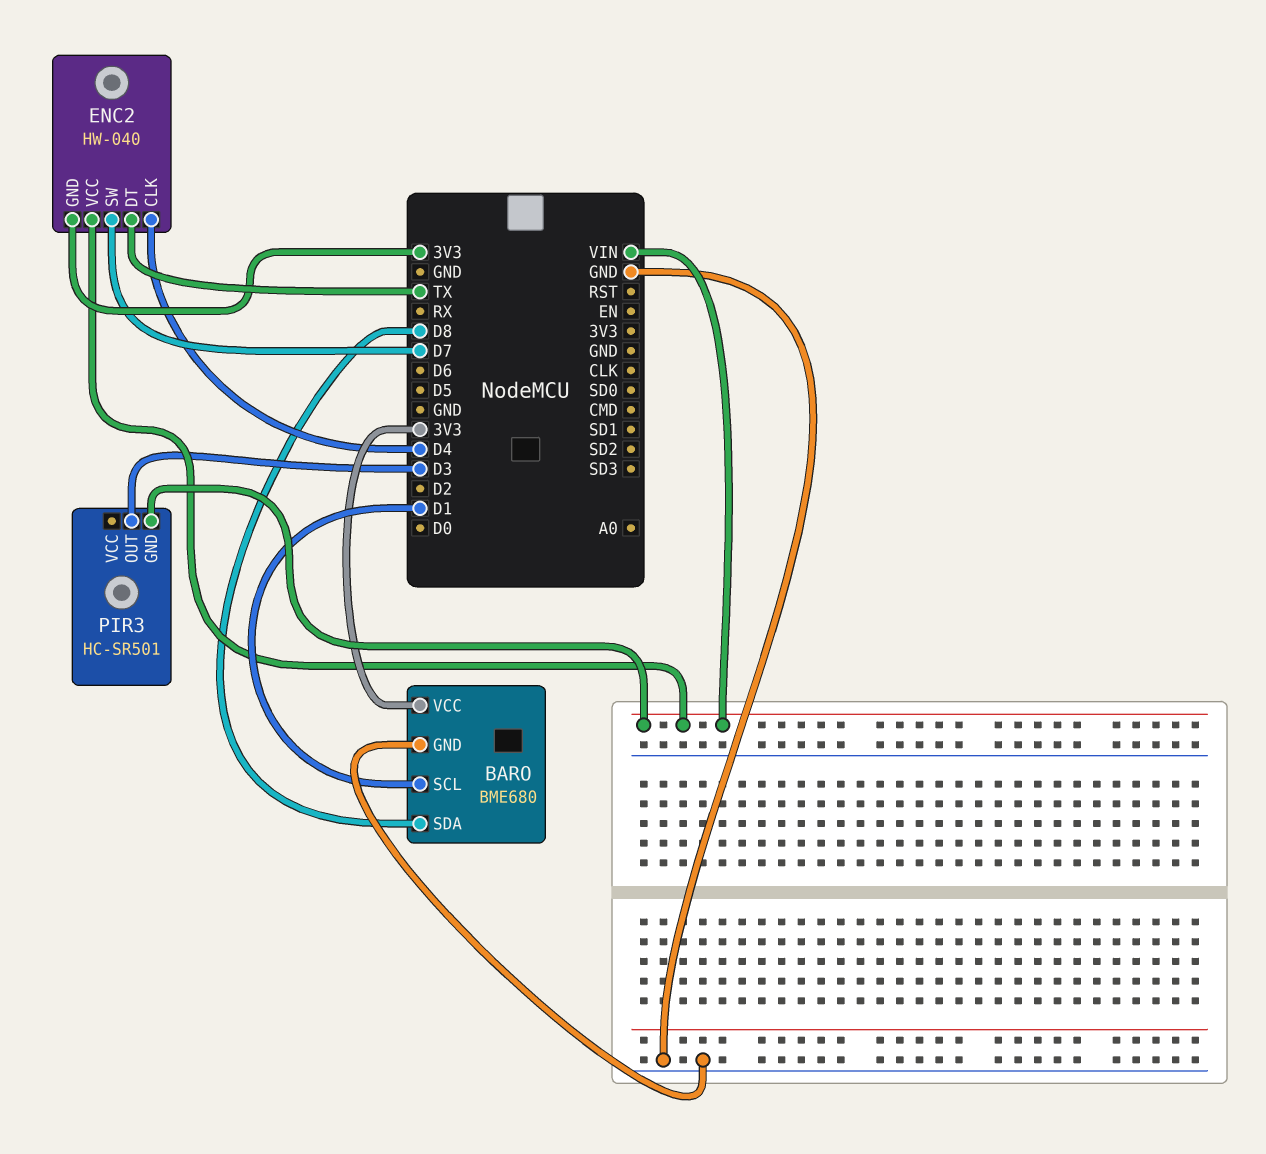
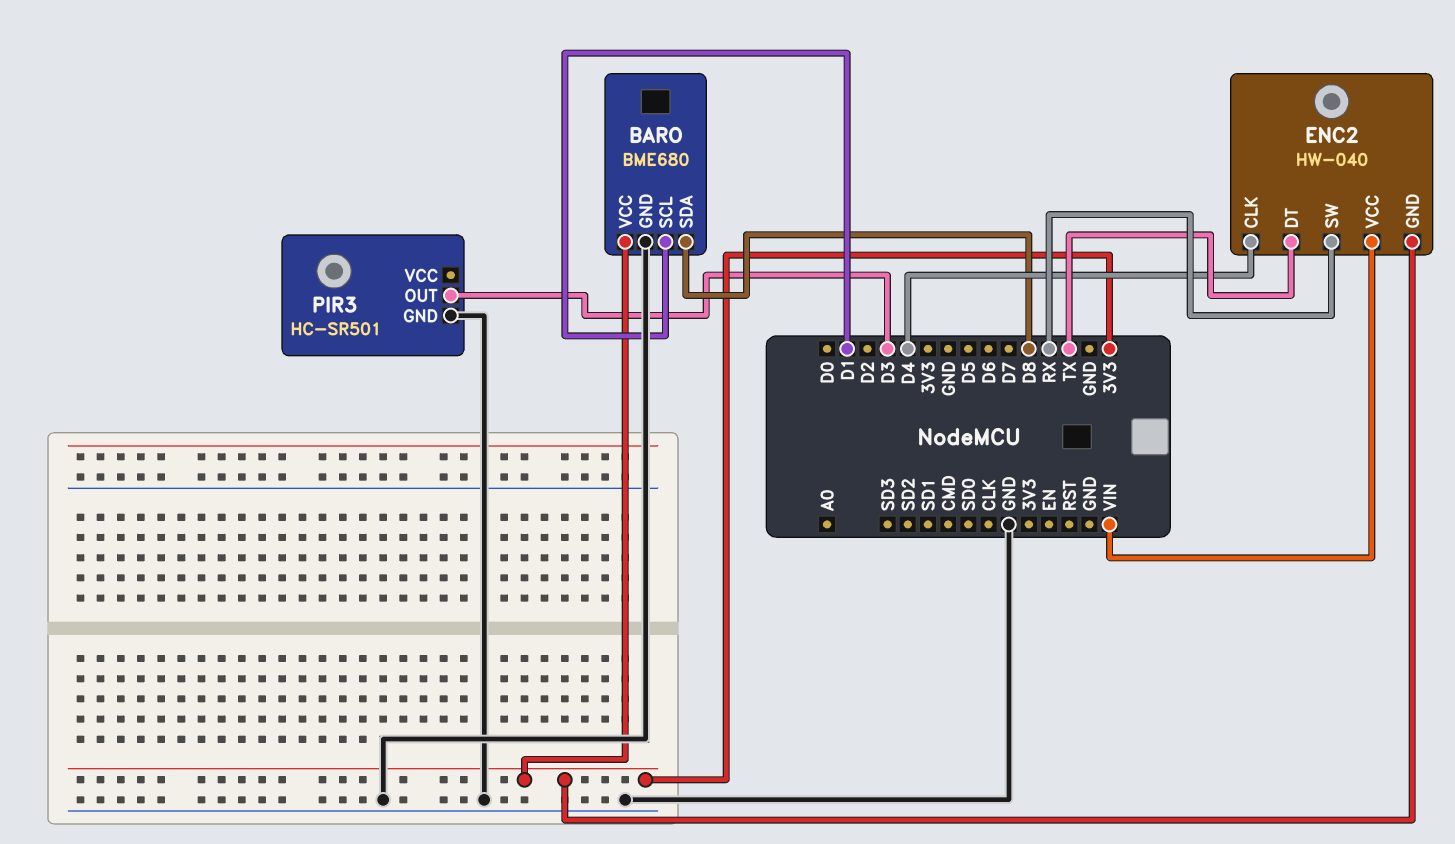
ENC2 pin SW: D7 -> RX
PIR3 pin GND: VIN -> GND

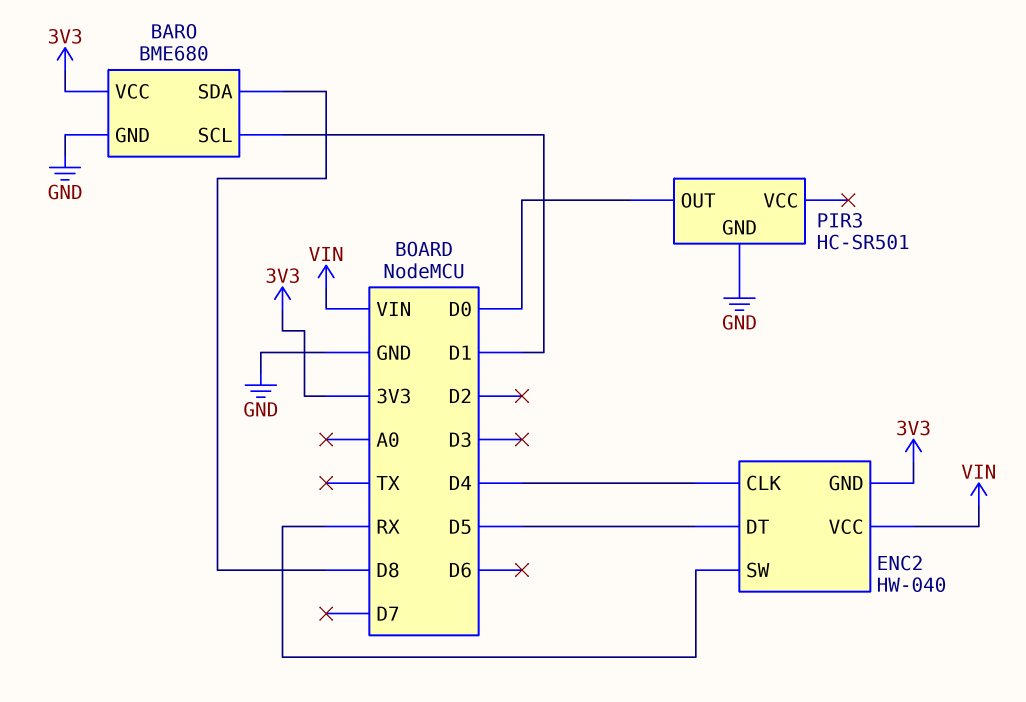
ENC2 pin DT: TX -> D5
PIR3 pin OUT: D3 -> D0

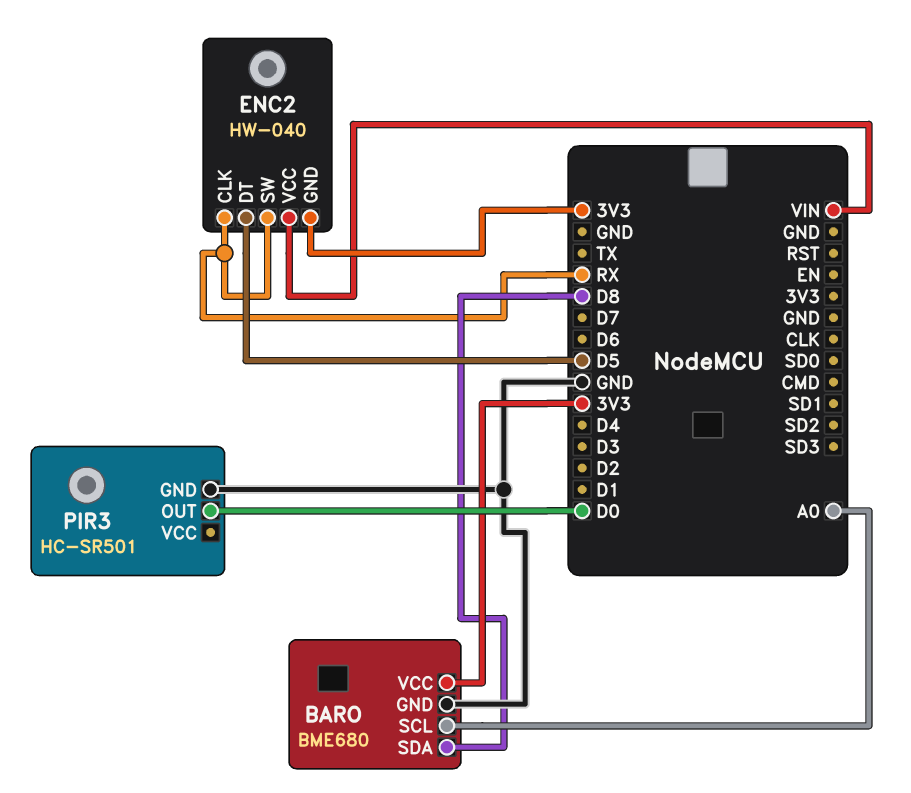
BARO pin SCL: D1 -> A0
ENC2 pin CLK: D4 -> RX

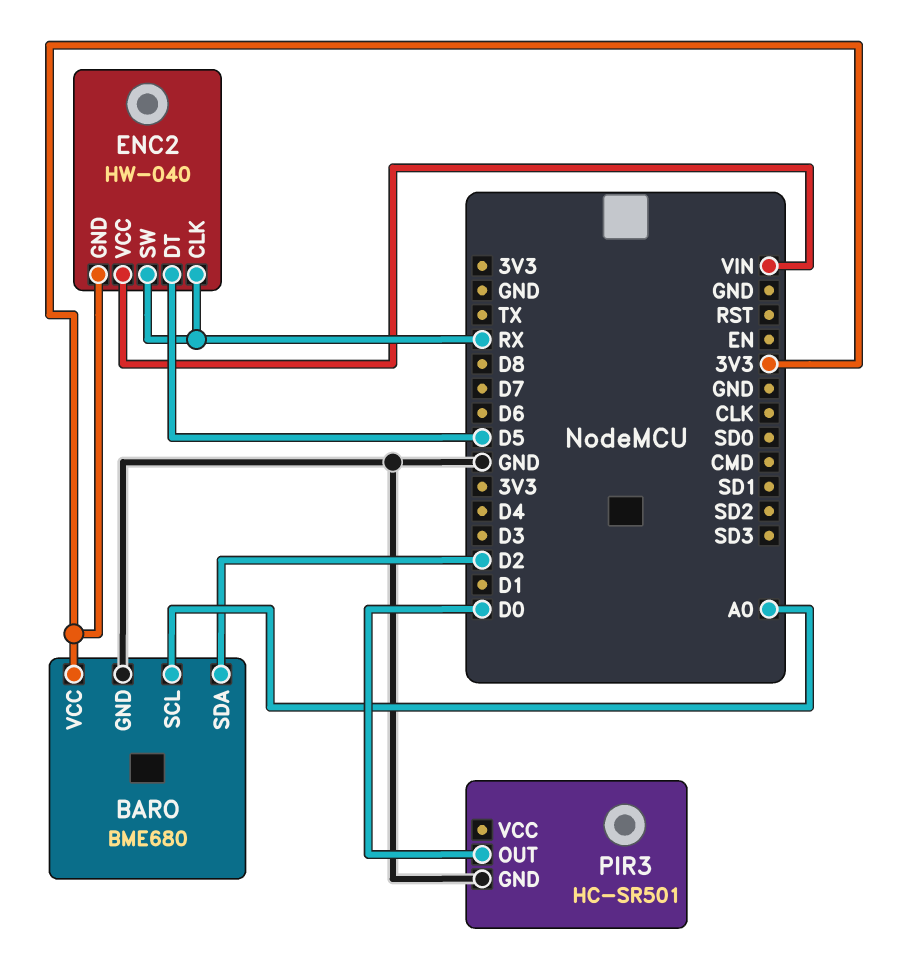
BARO pin SDA: D8 -> D2

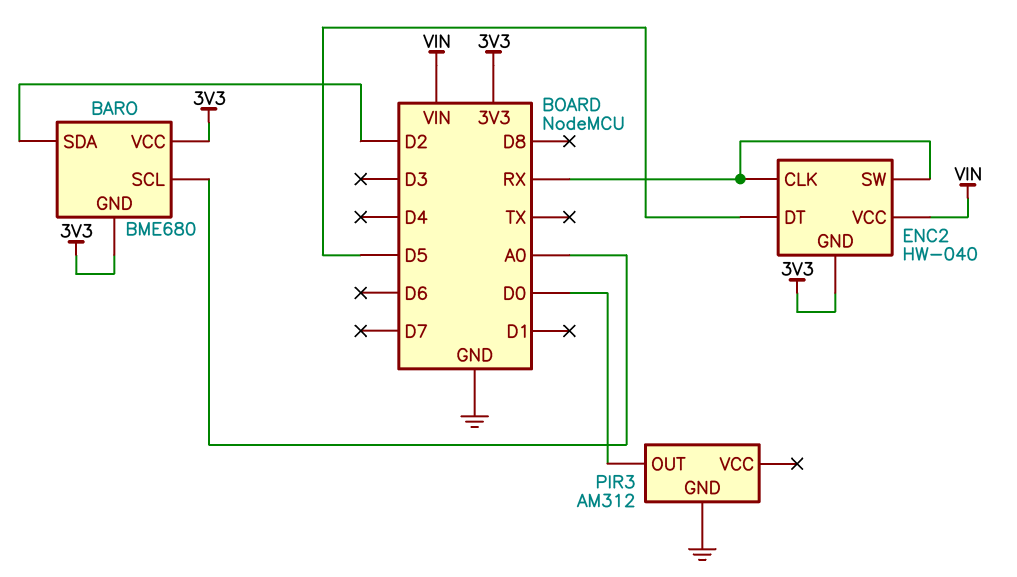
BARO pin GND: GND -> 3V3
PIR3: HC-SR501 -> AM312

